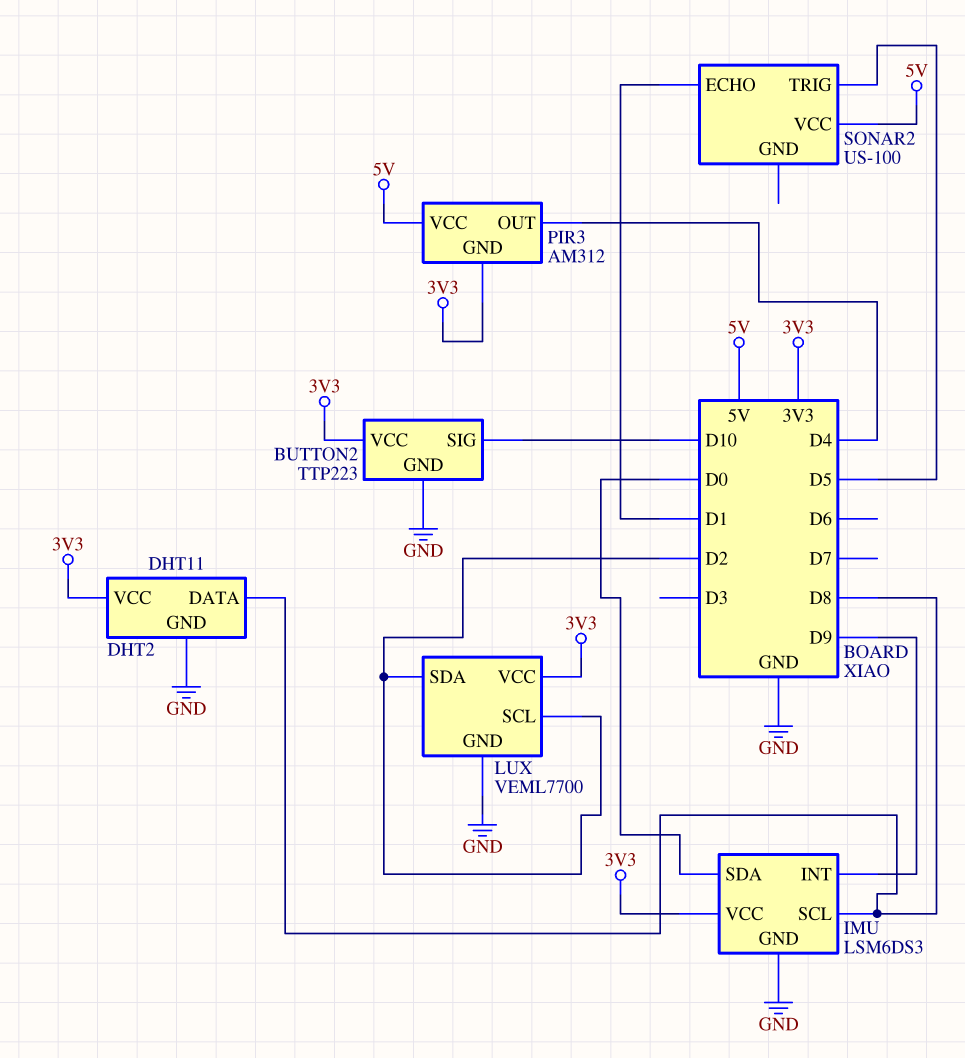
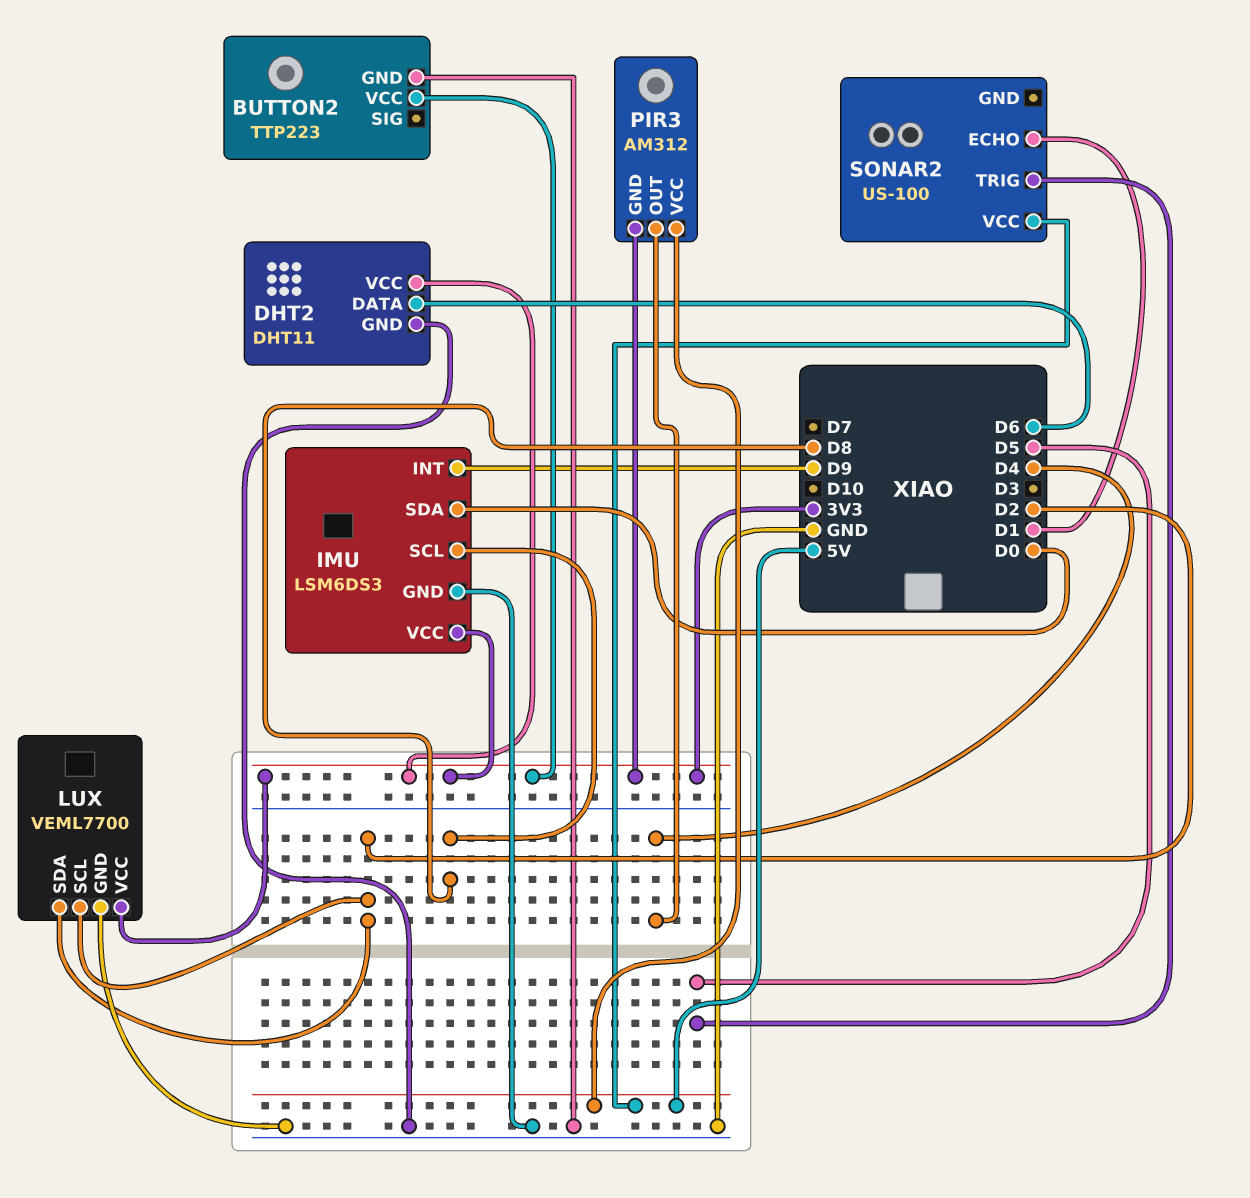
BUTTON2 pin SIG: D10 -> none
DHT2 pin DATA: D8 -> D6

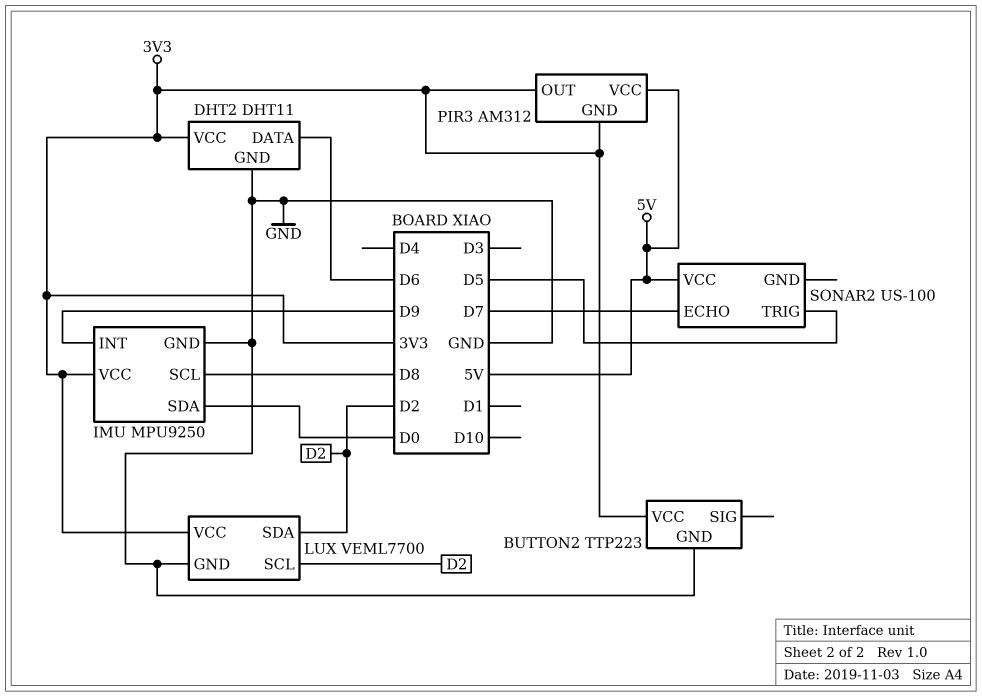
IMU: LSM6DS3 -> MPU9250
PIR3 pin OUT: D4 -> 3V3
SONAR2 pin ECHO: D1 -> D7

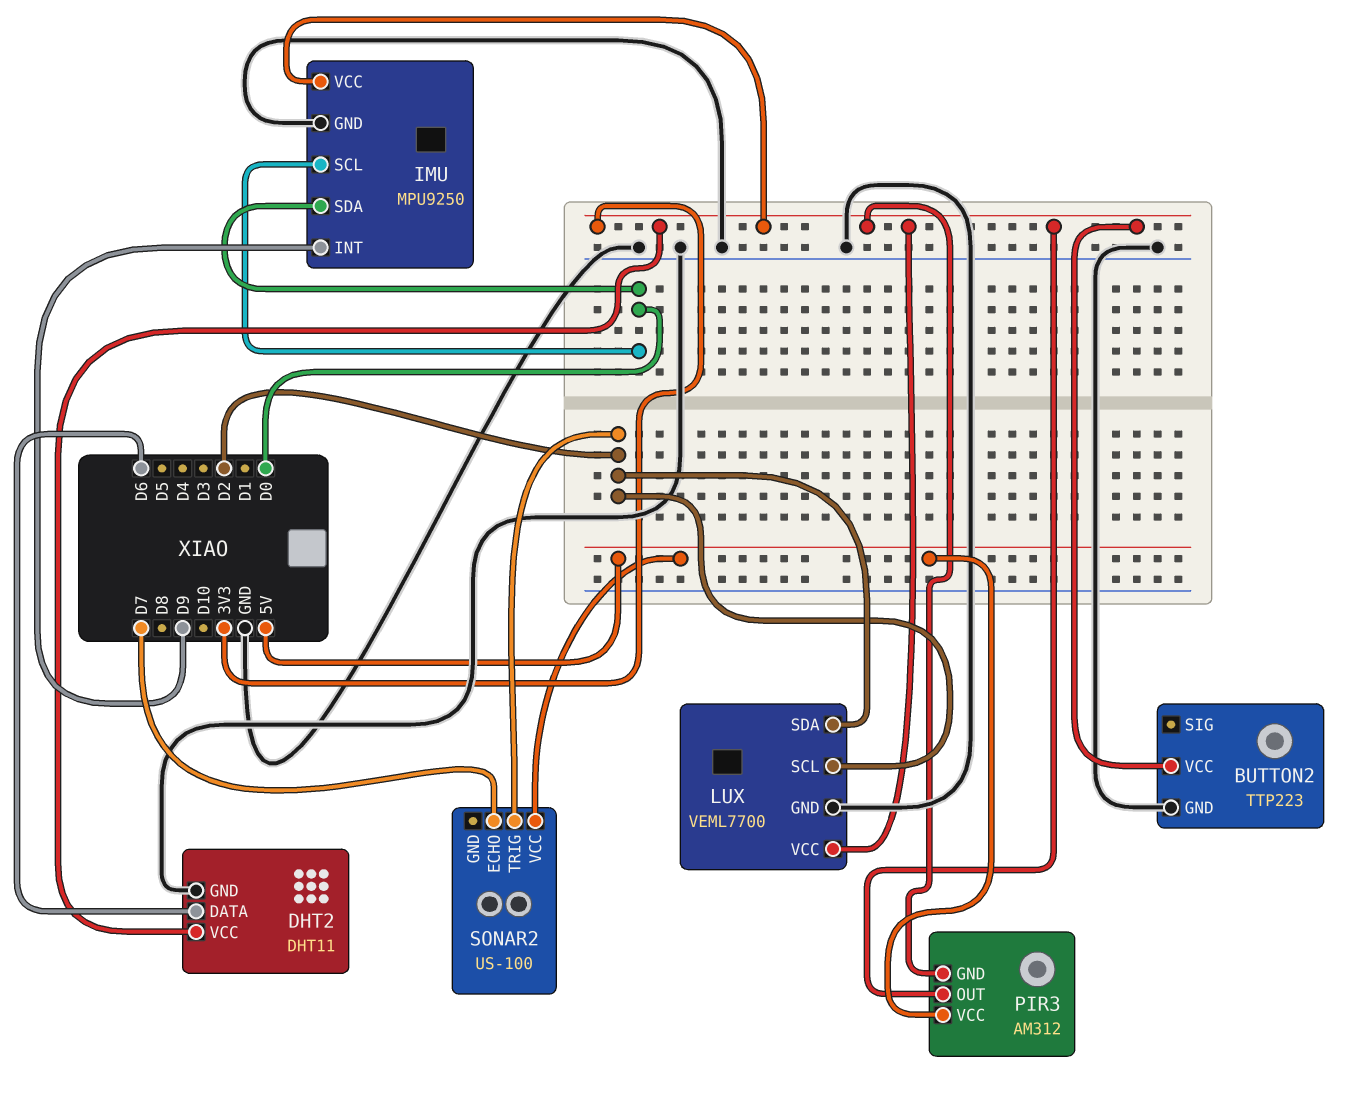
IMU pin SCL: D8 -> D0
SONAR2 pin TRIG: D5 -> D2

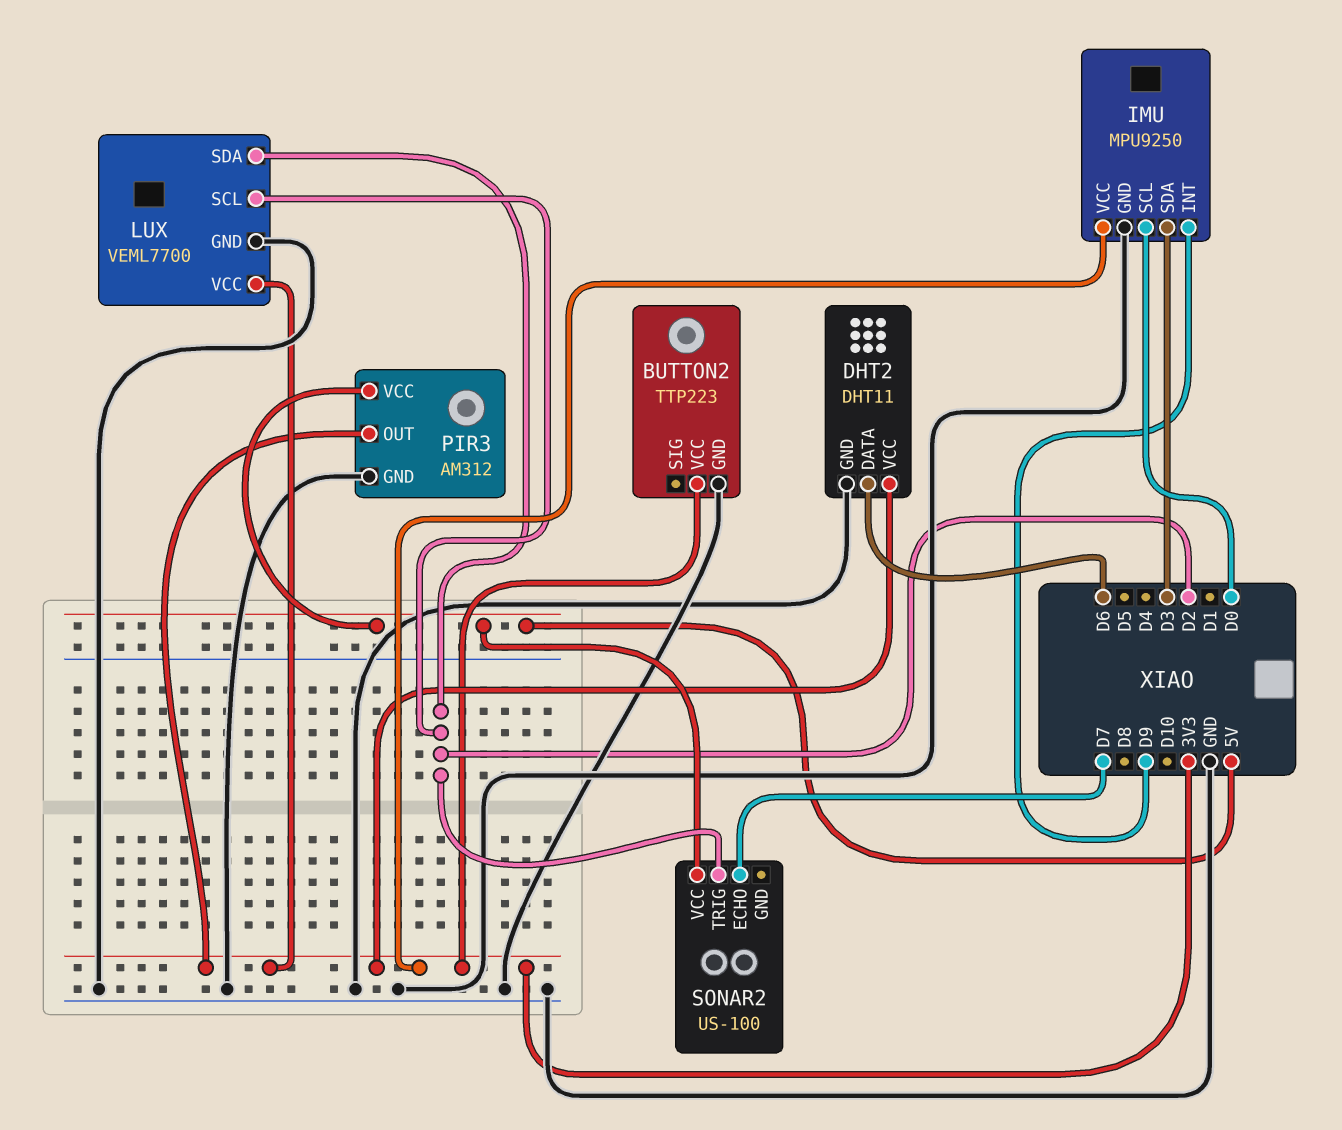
IMU pin SDA: D0 -> D3
PIR3 pin GND: 3V3 -> GND

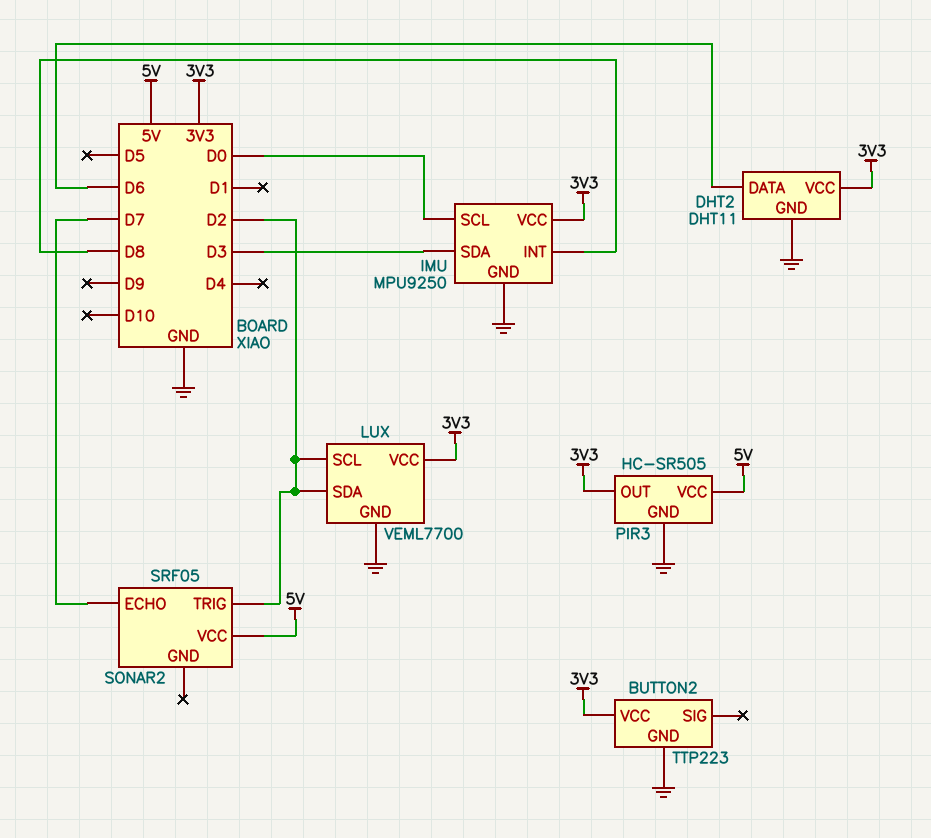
IMU pin INT: D9 -> D8
PIR3: AM312 -> HC-SR505
SONAR2: US-100 -> SRF05

